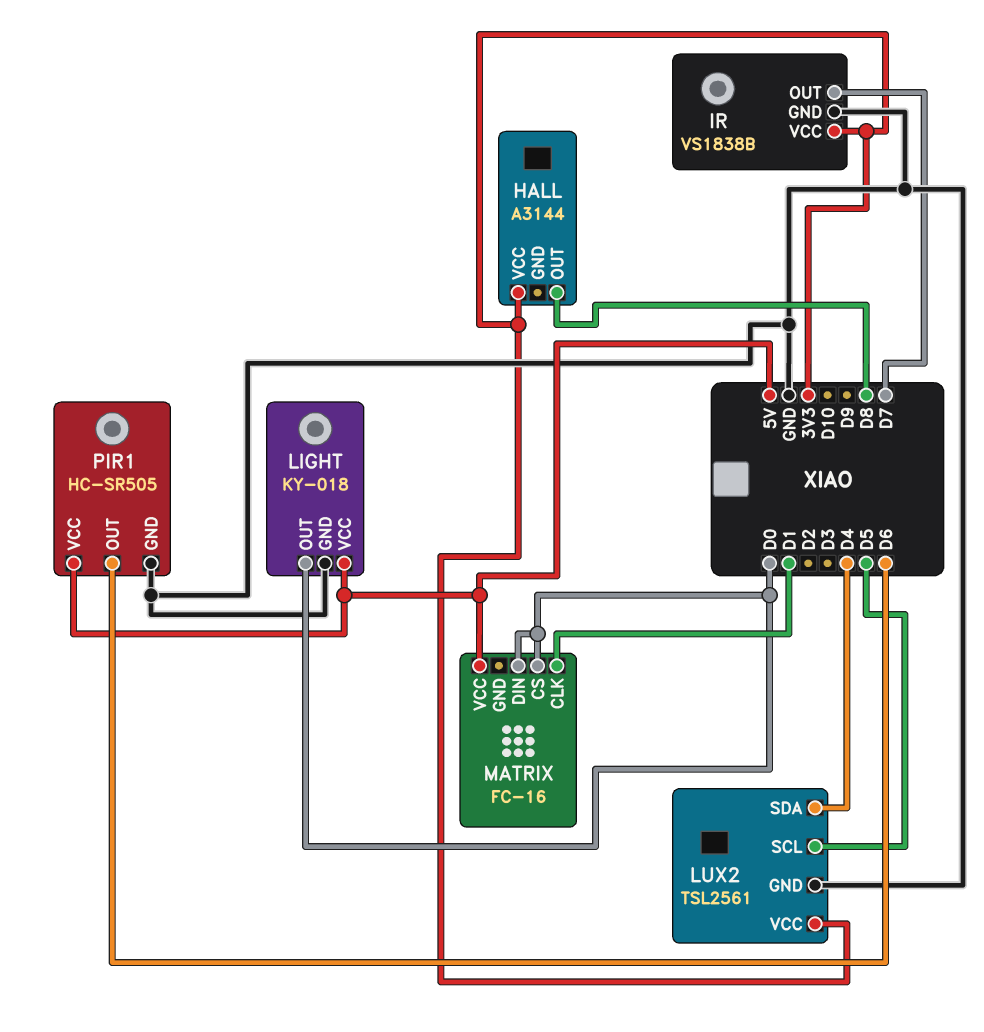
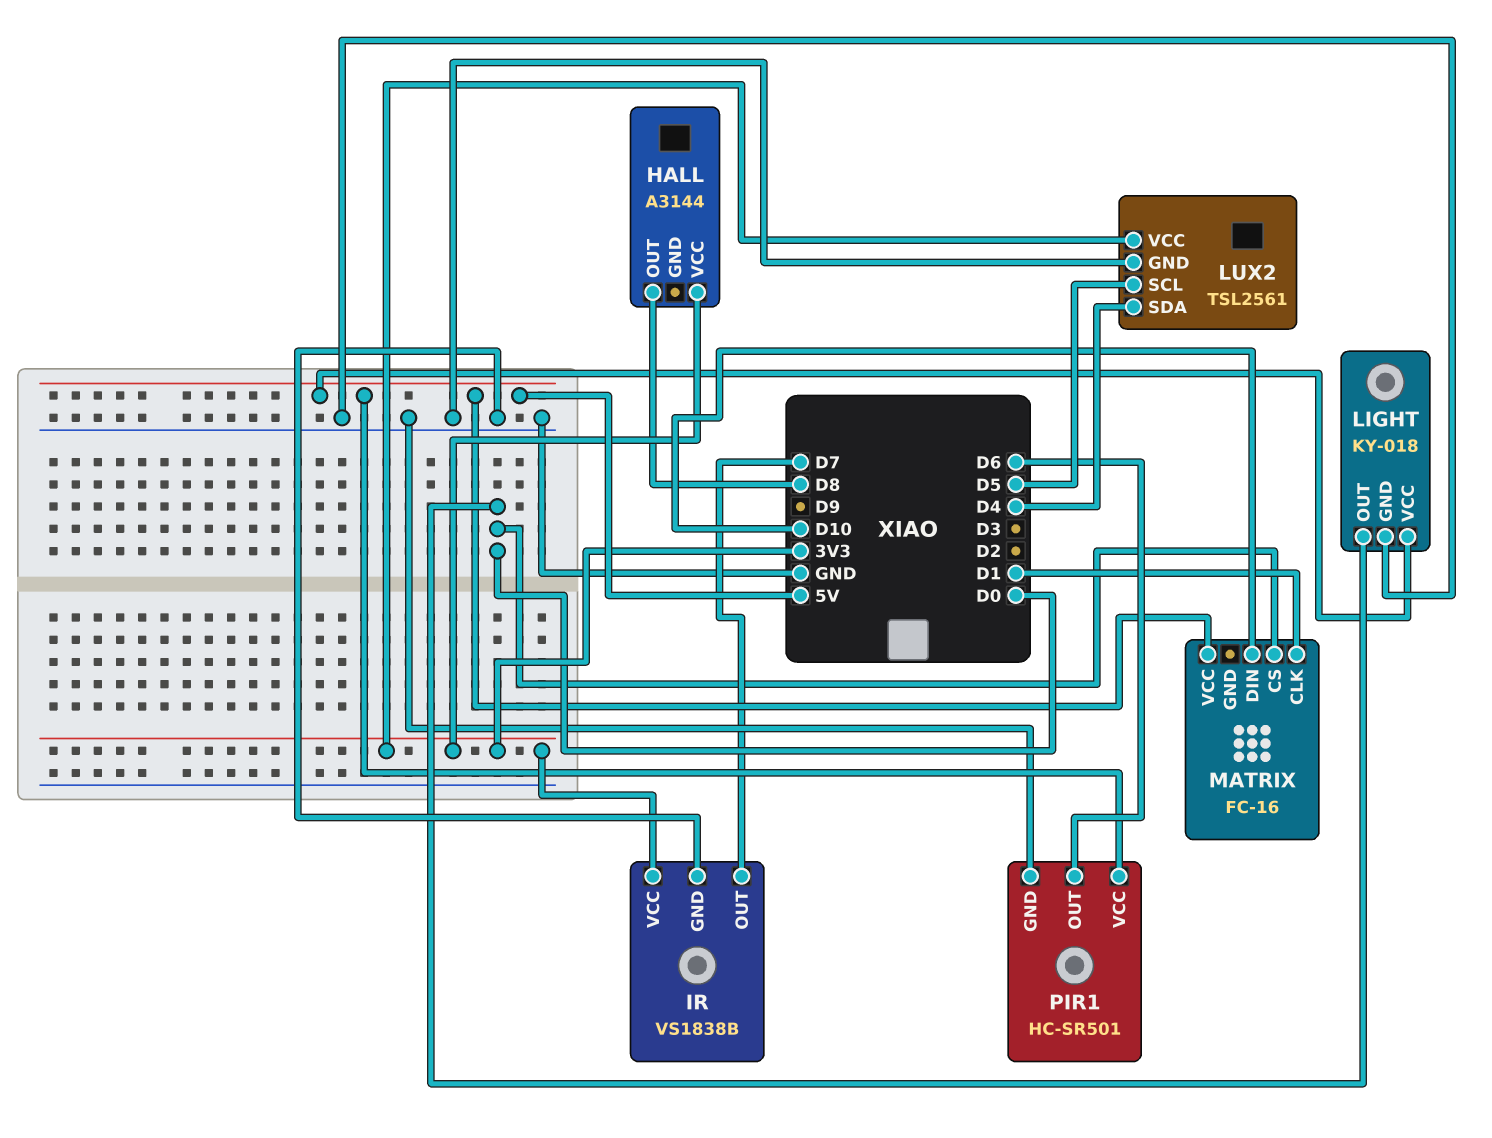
MATRIX pin DIN: D0 -> D10
PIR1: HC-SR505 -> HC-SR501

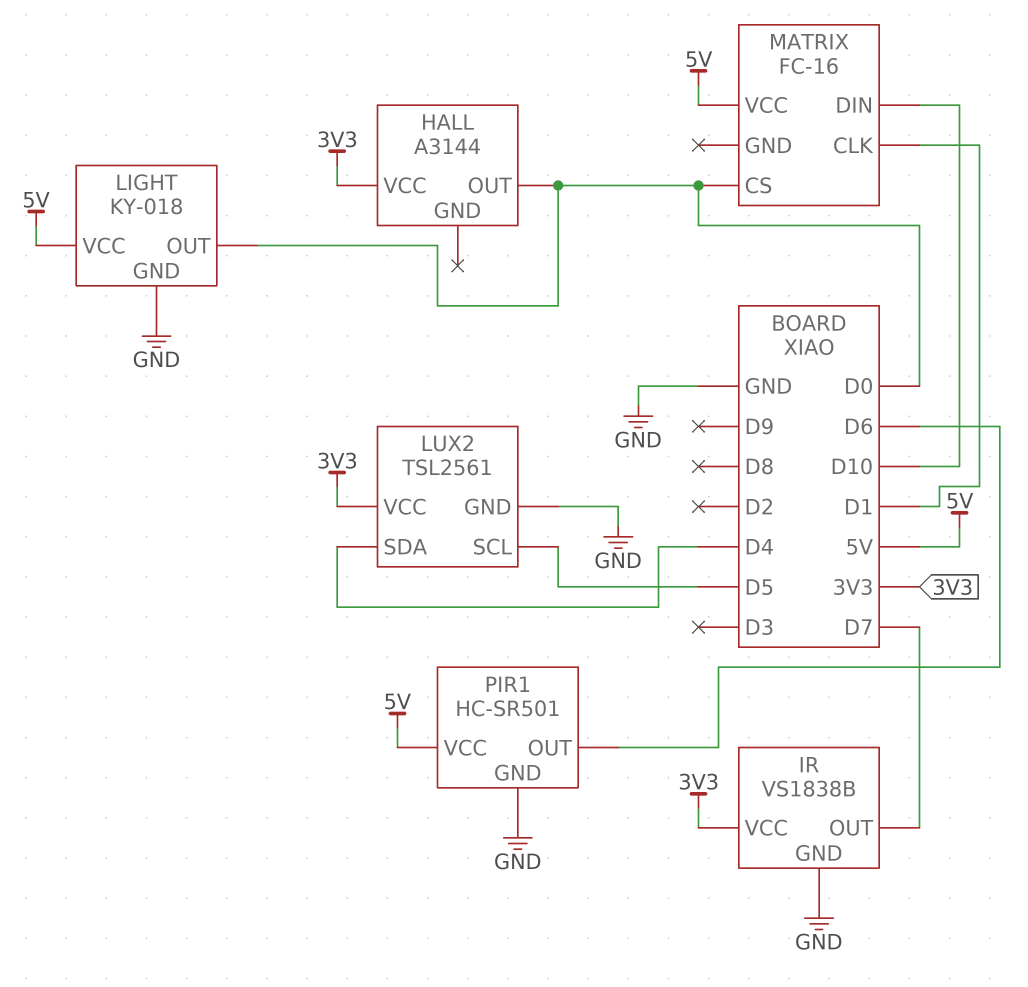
HALL pin OUT: D8 -> D0

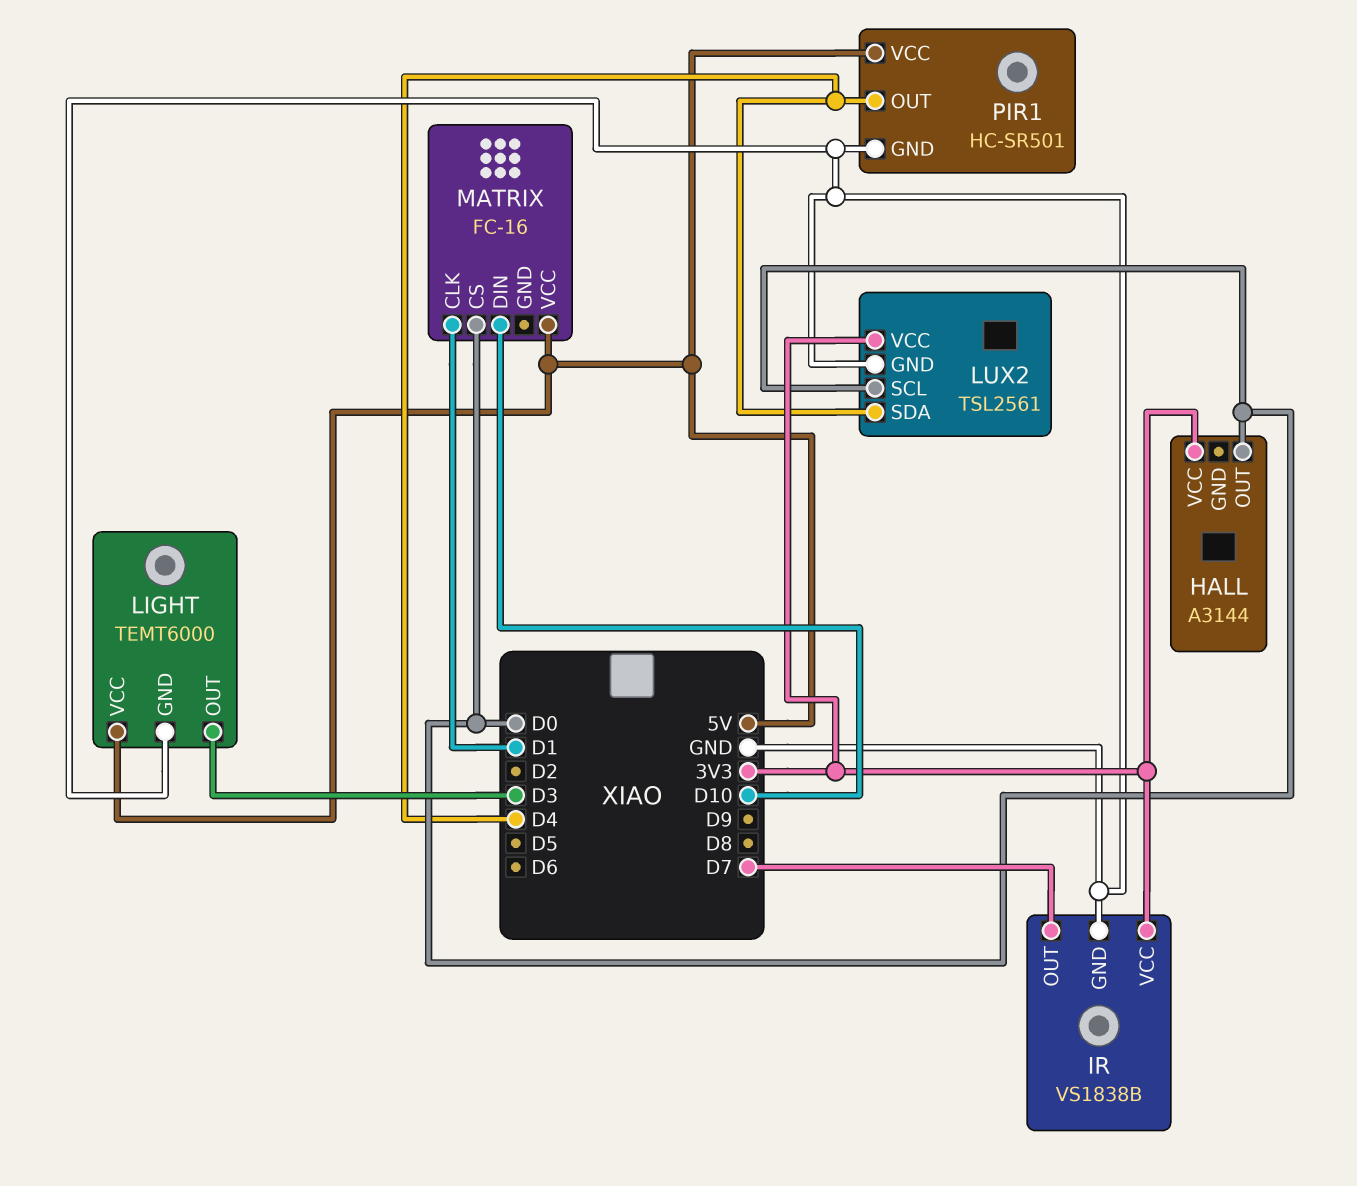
LIGHT: KY-018 -> TEMT6000
LIGHT pin OUT: D0 -> D3
LUX2 pin SCL: D5 -> D0
PIR1 pin OUT: D6 -> D4

